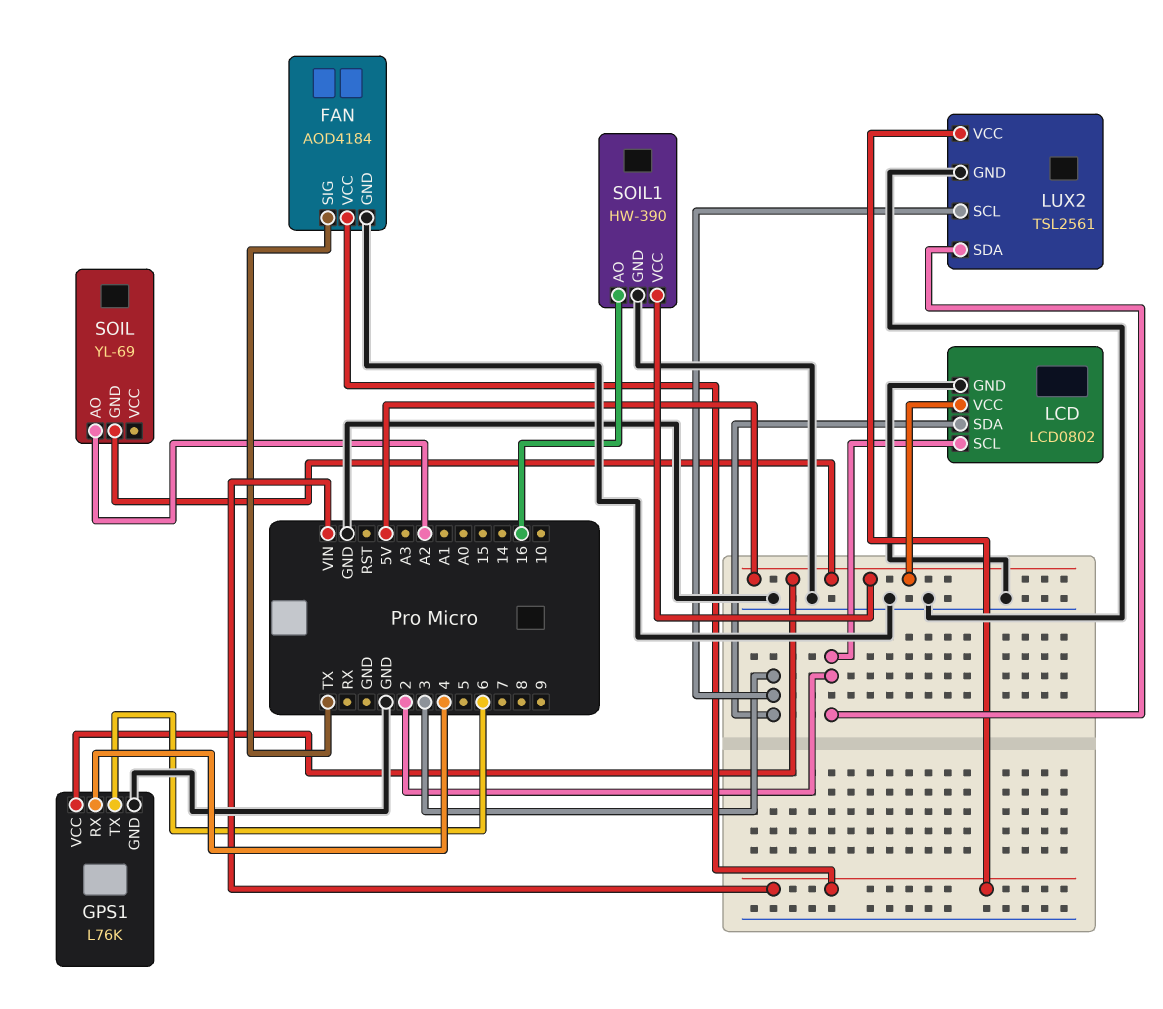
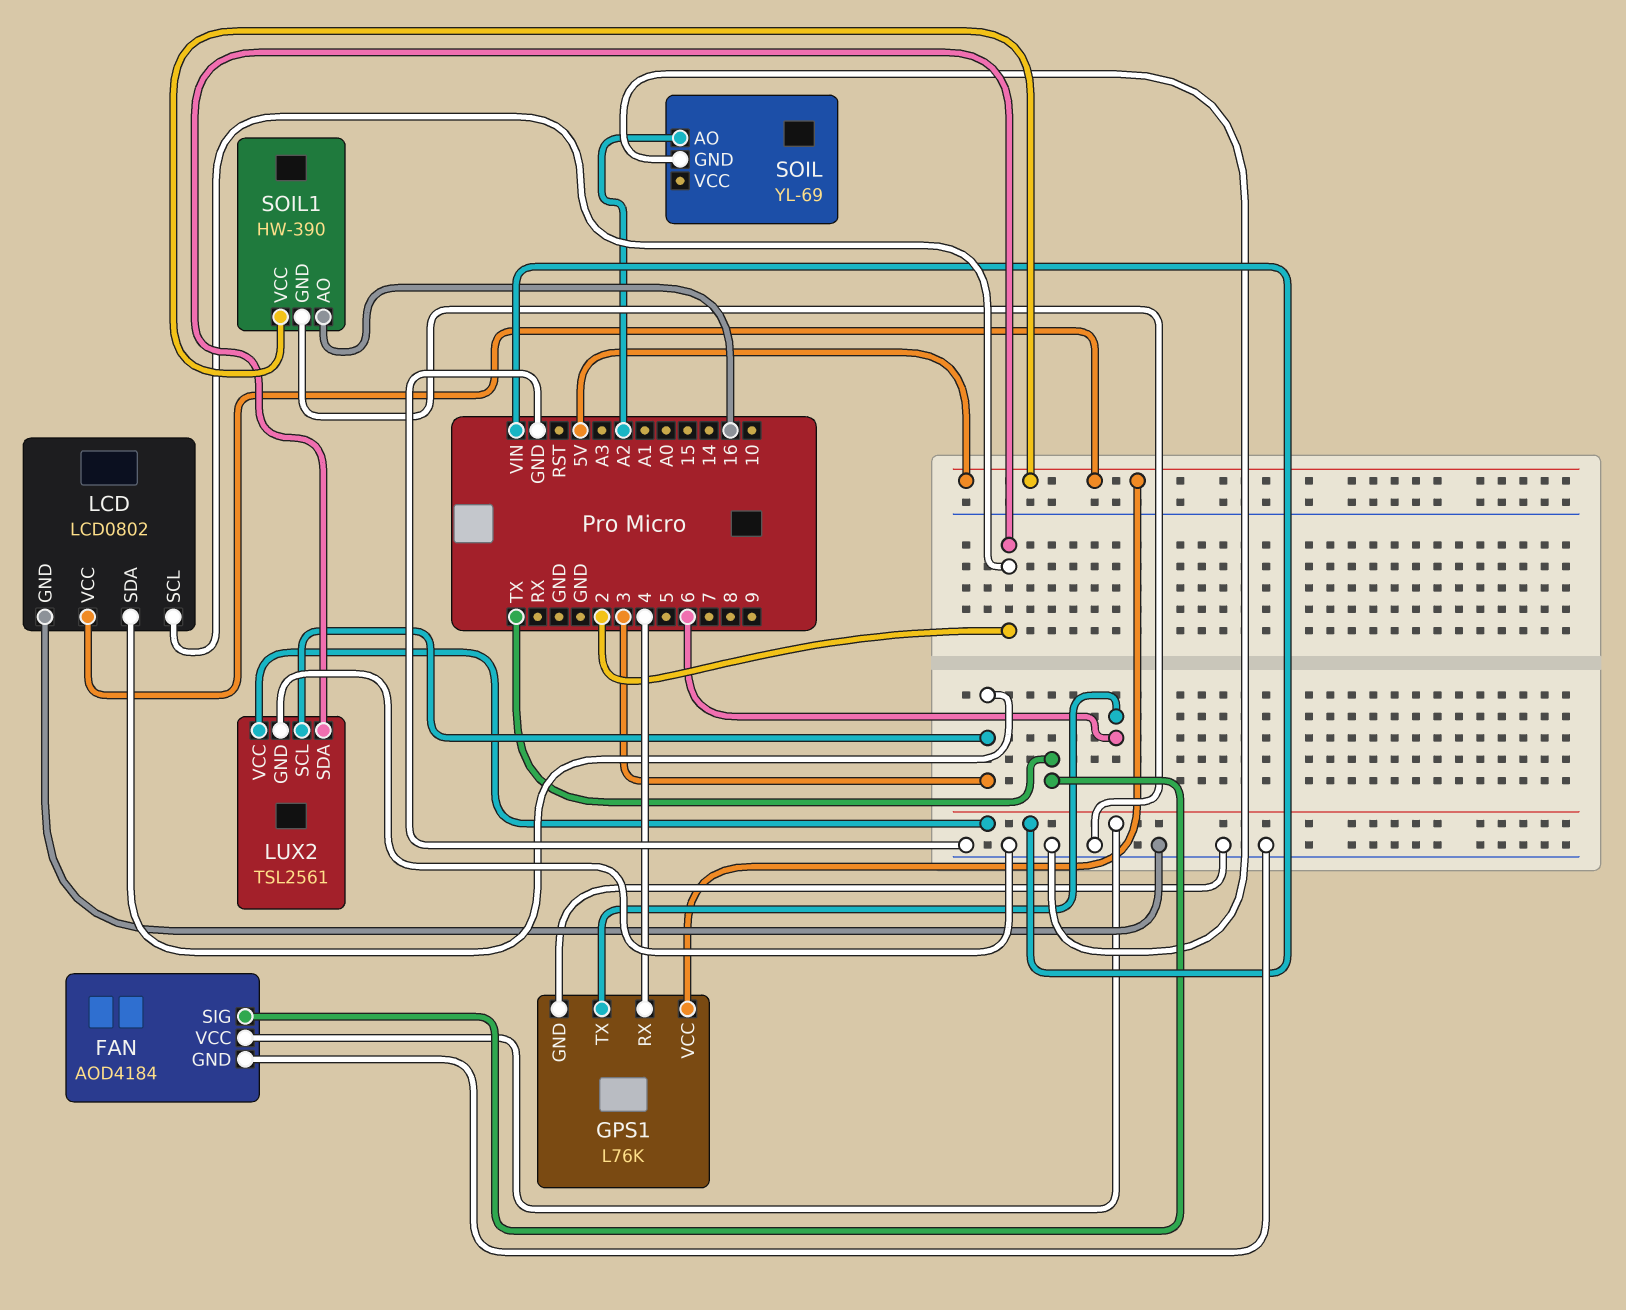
SOIL pin GND: 5V -> GND

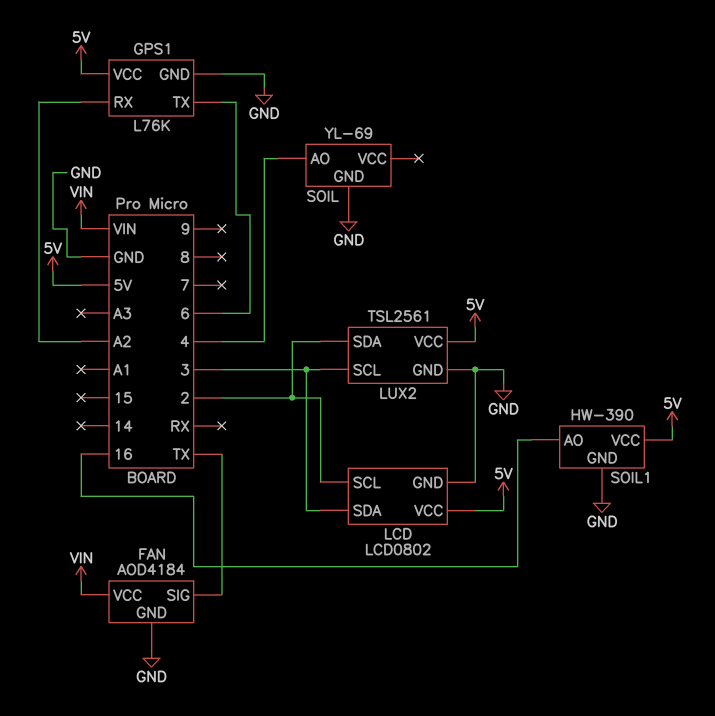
GPS1 pin RX: 4 -> A2
LUX2 pin VCC: VIN -> 5V
SOIL pin AO: A2 -> 4

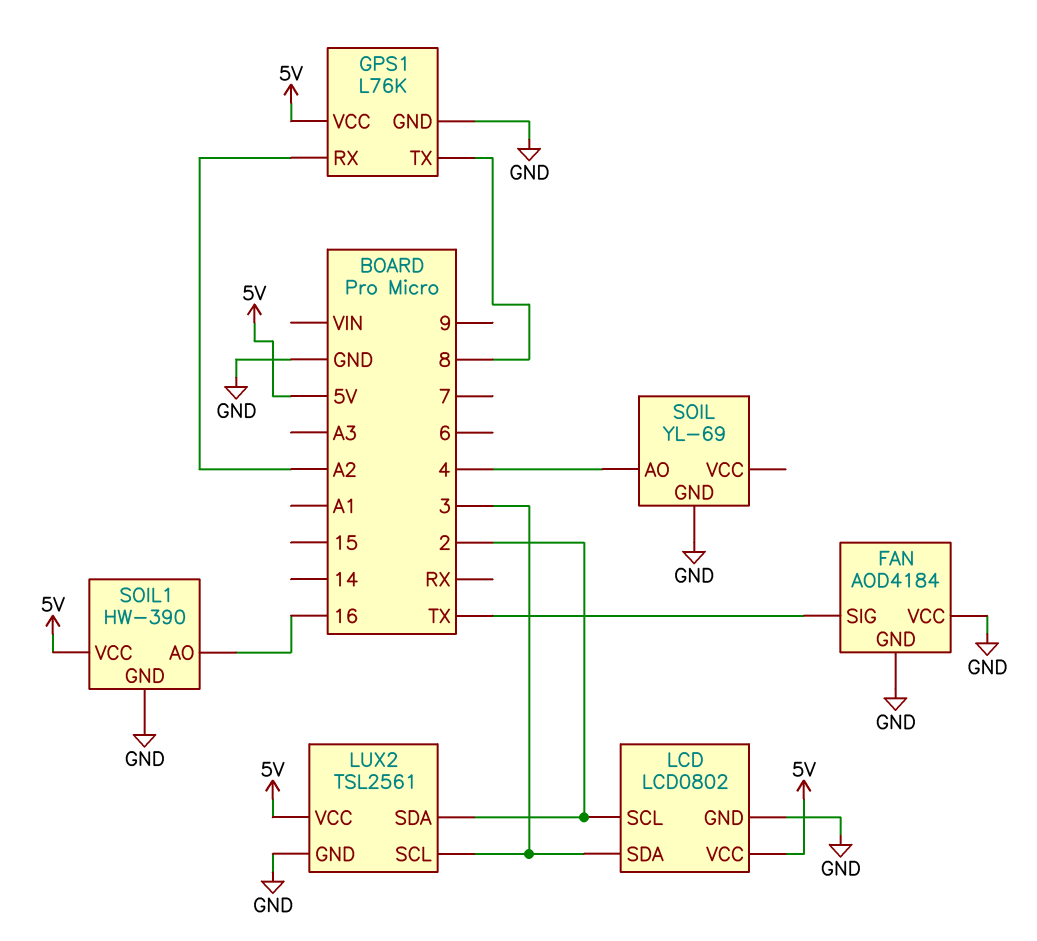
FAN pin VCC: VIN -> GND
GPS1 pin TX: 6 -> 8

